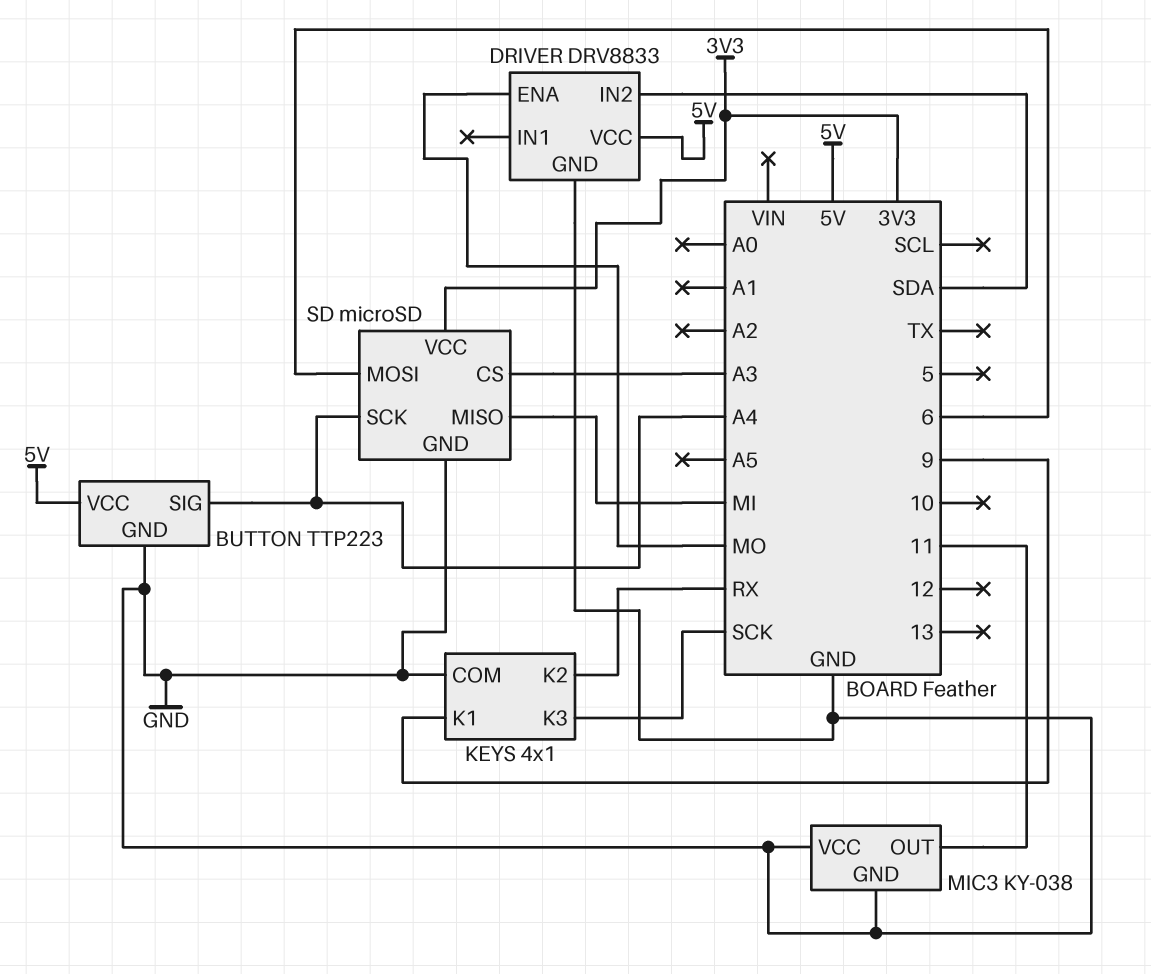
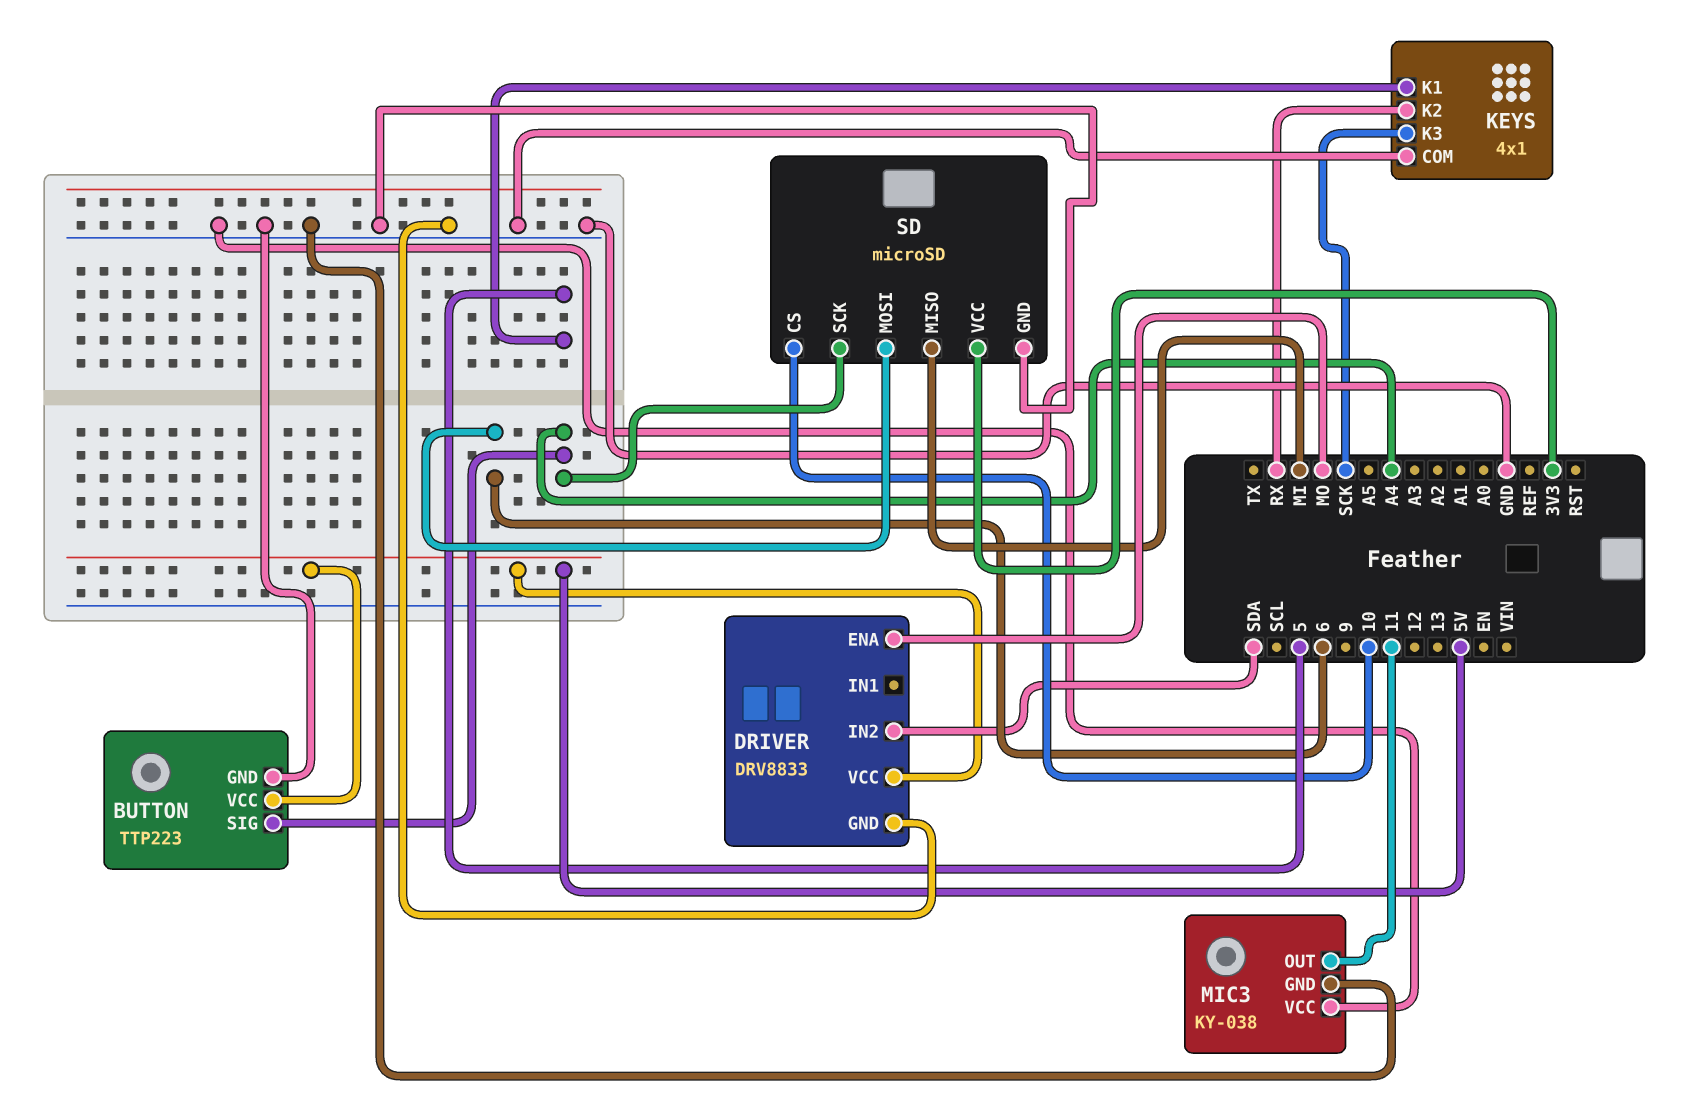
KEYS pin K1: 9 -> 5
SD pin CS: A3 -> 10

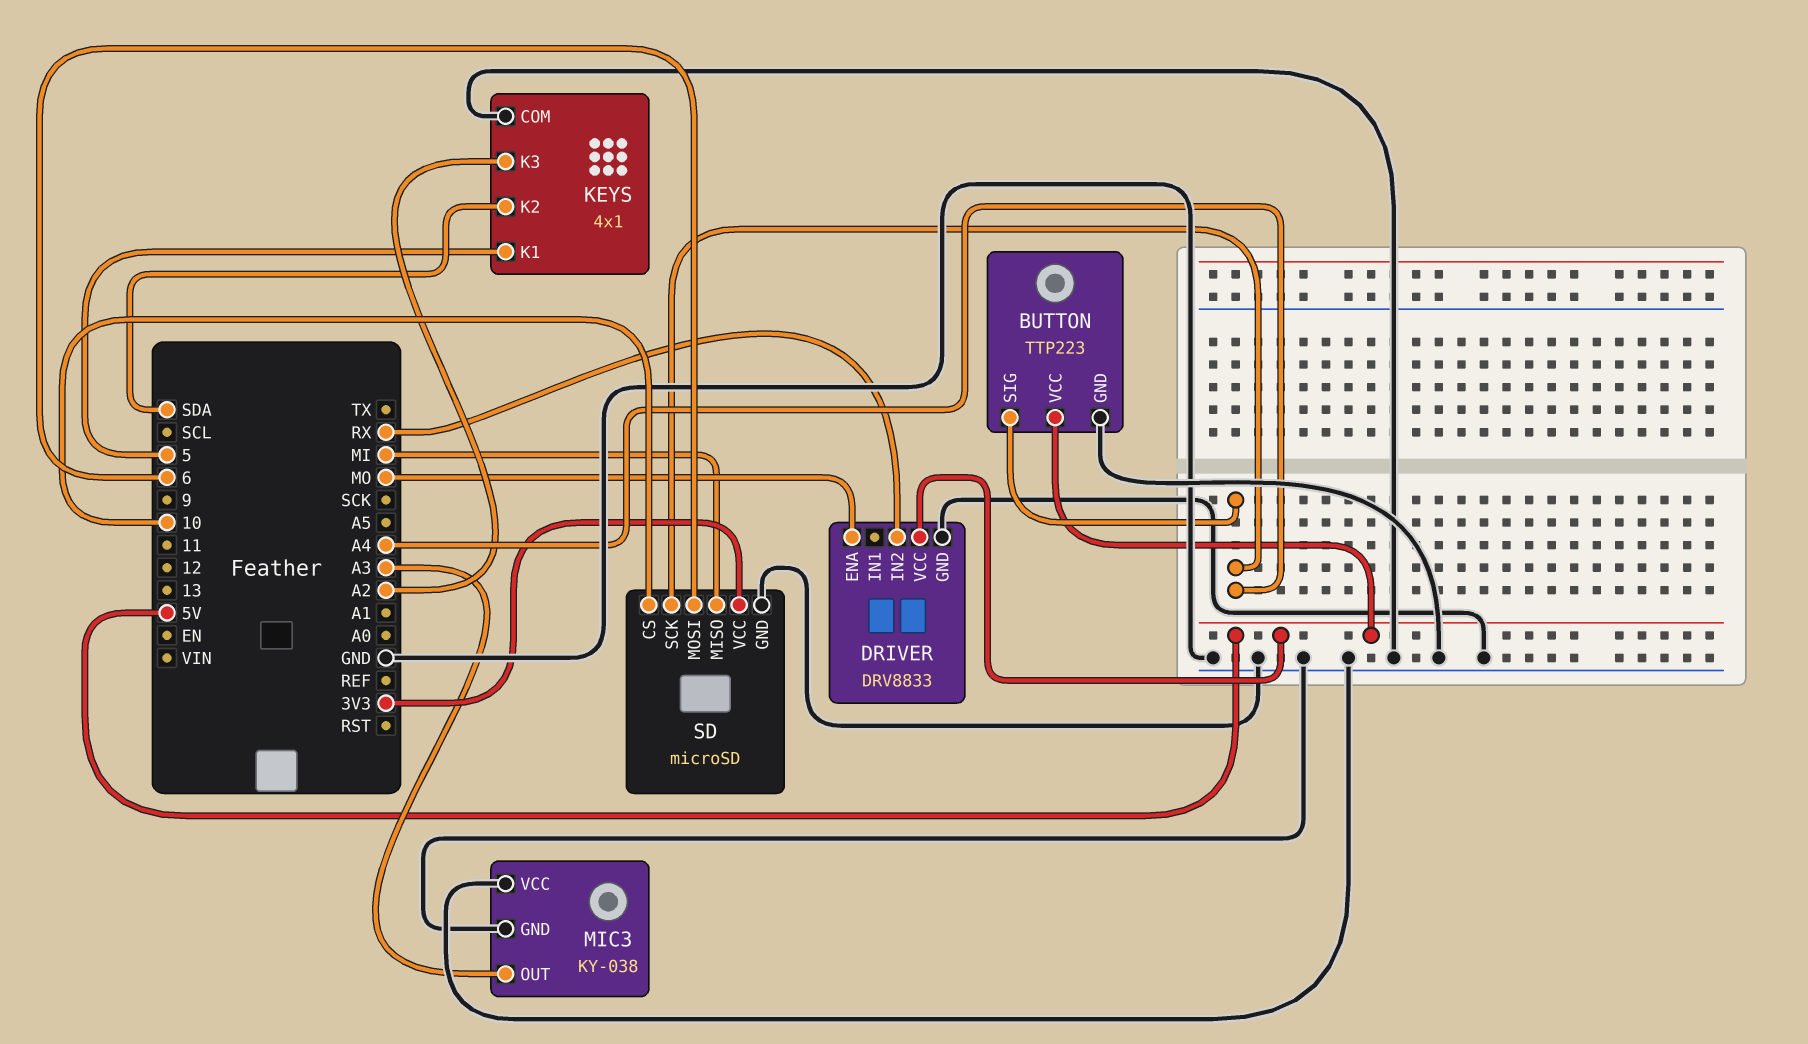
DRIVER pin IN2: SDA -> RX
KEYS pin K2: RX -> SDA
KEYS pin K3: SCK -> A2
MIC3 pin OUT: 11 -> A3

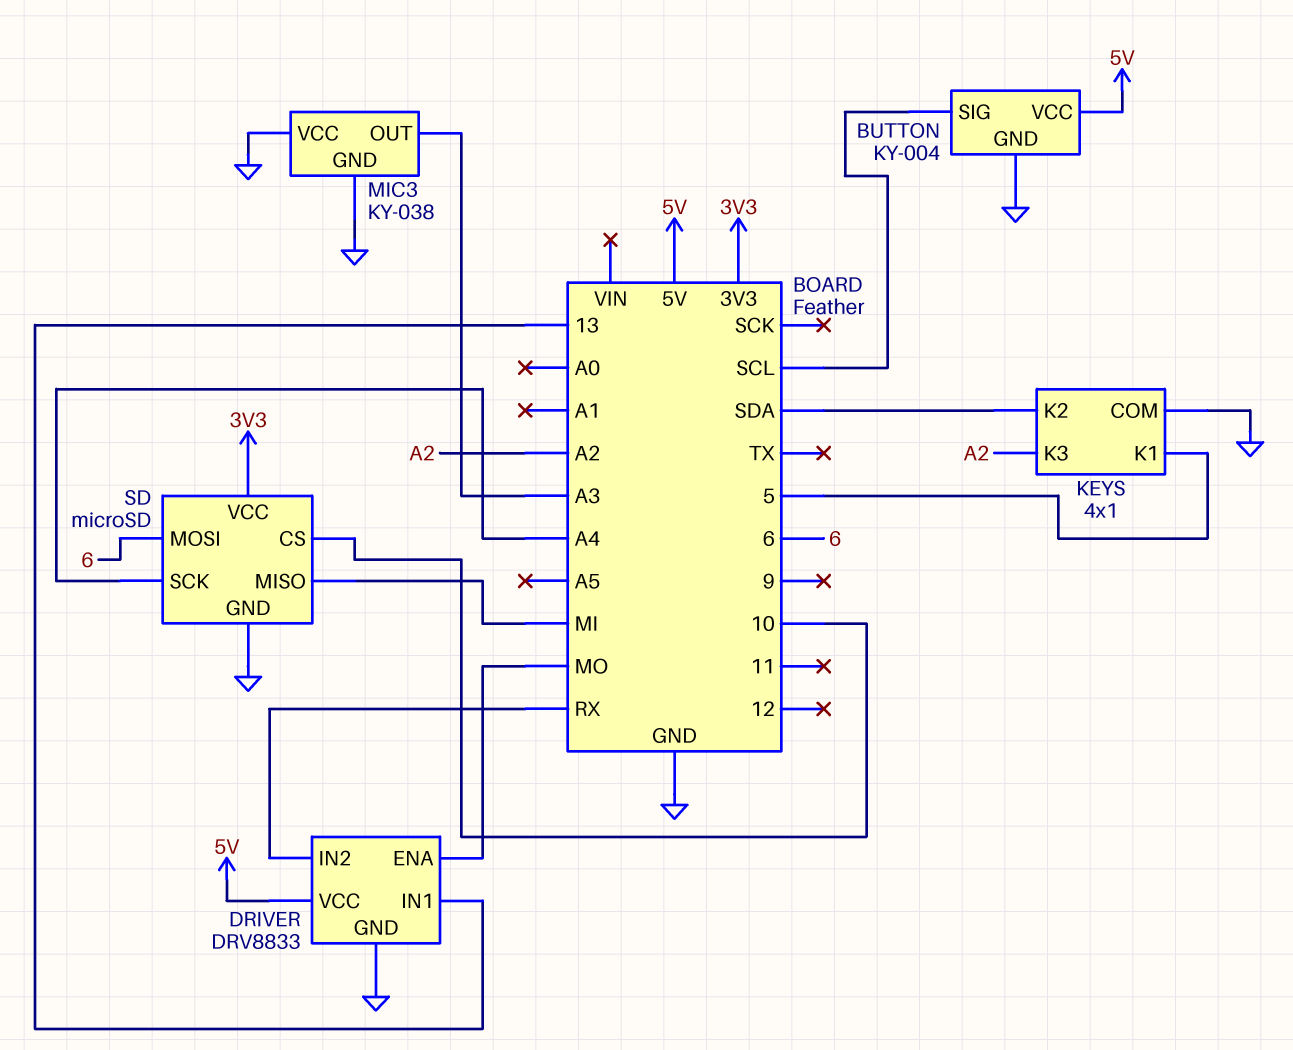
BUTTON: TTP223 -> KY-004
BUTTON pin SIG: A4 -> SCL
DRIVER pin IN1: none -> 13

